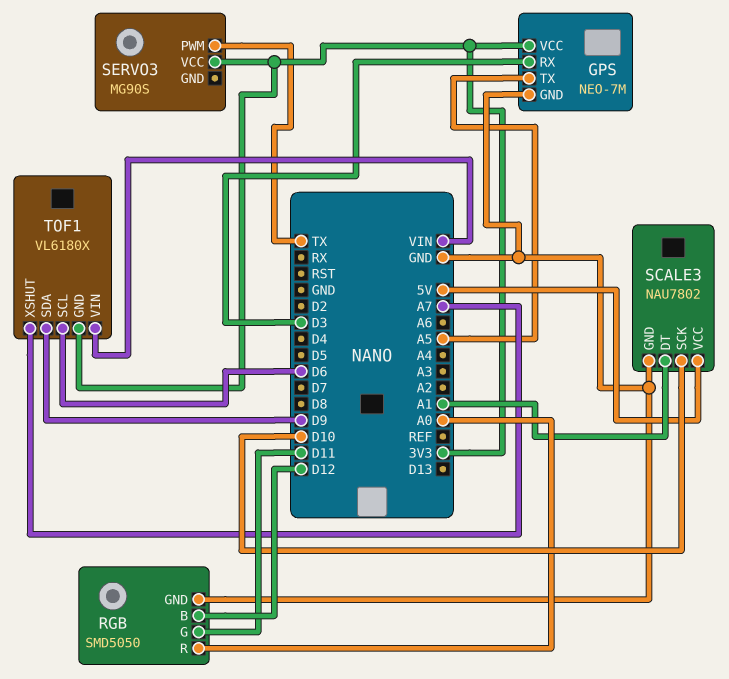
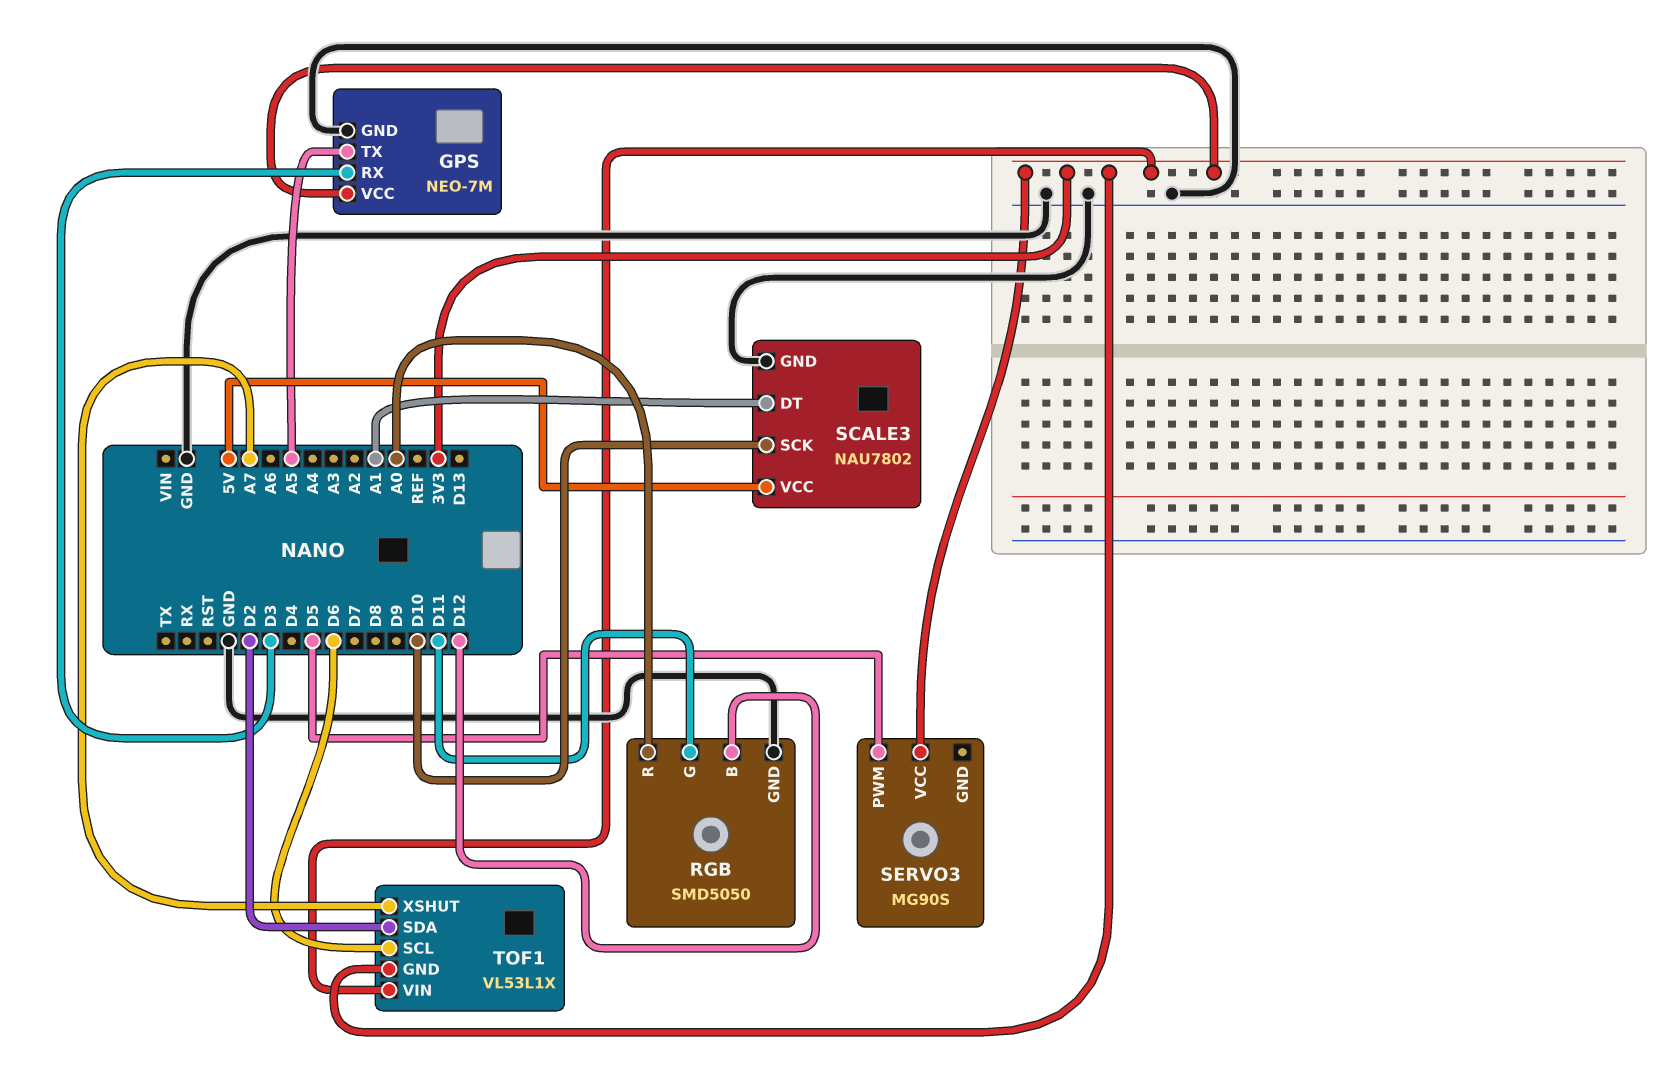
SERVO3 pin PWM: TX -> D5
TOF1: VL6180X -> VL53L1X
TOF1 pin SDA: D9 -> D2
TOF1 pin VIN: VIN -> 3V3

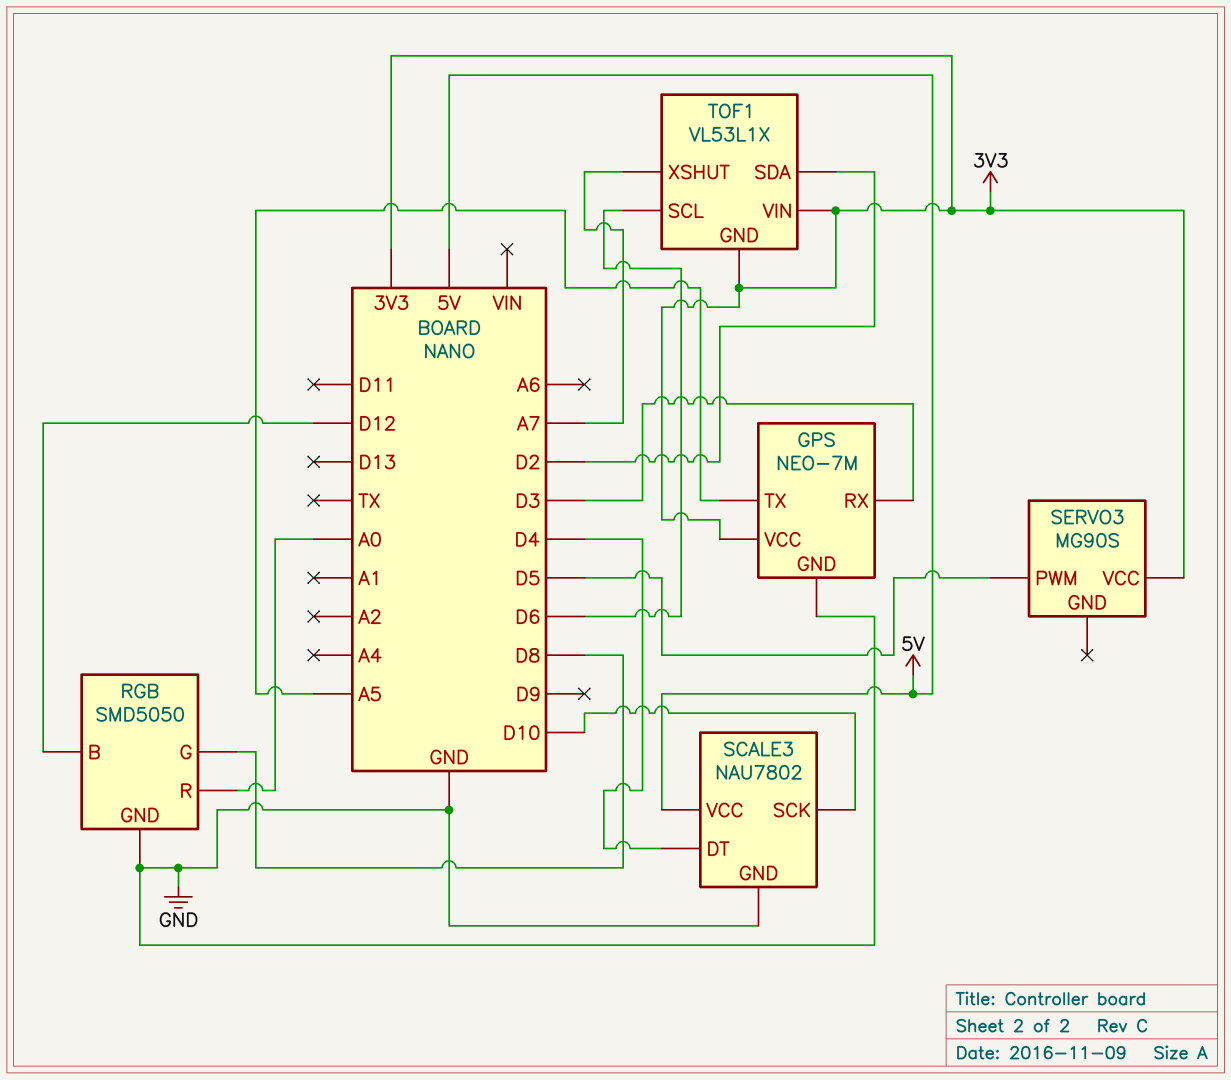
RGB pin G: D11 -> D8
SCALE3 pin DT: A1 -> D4

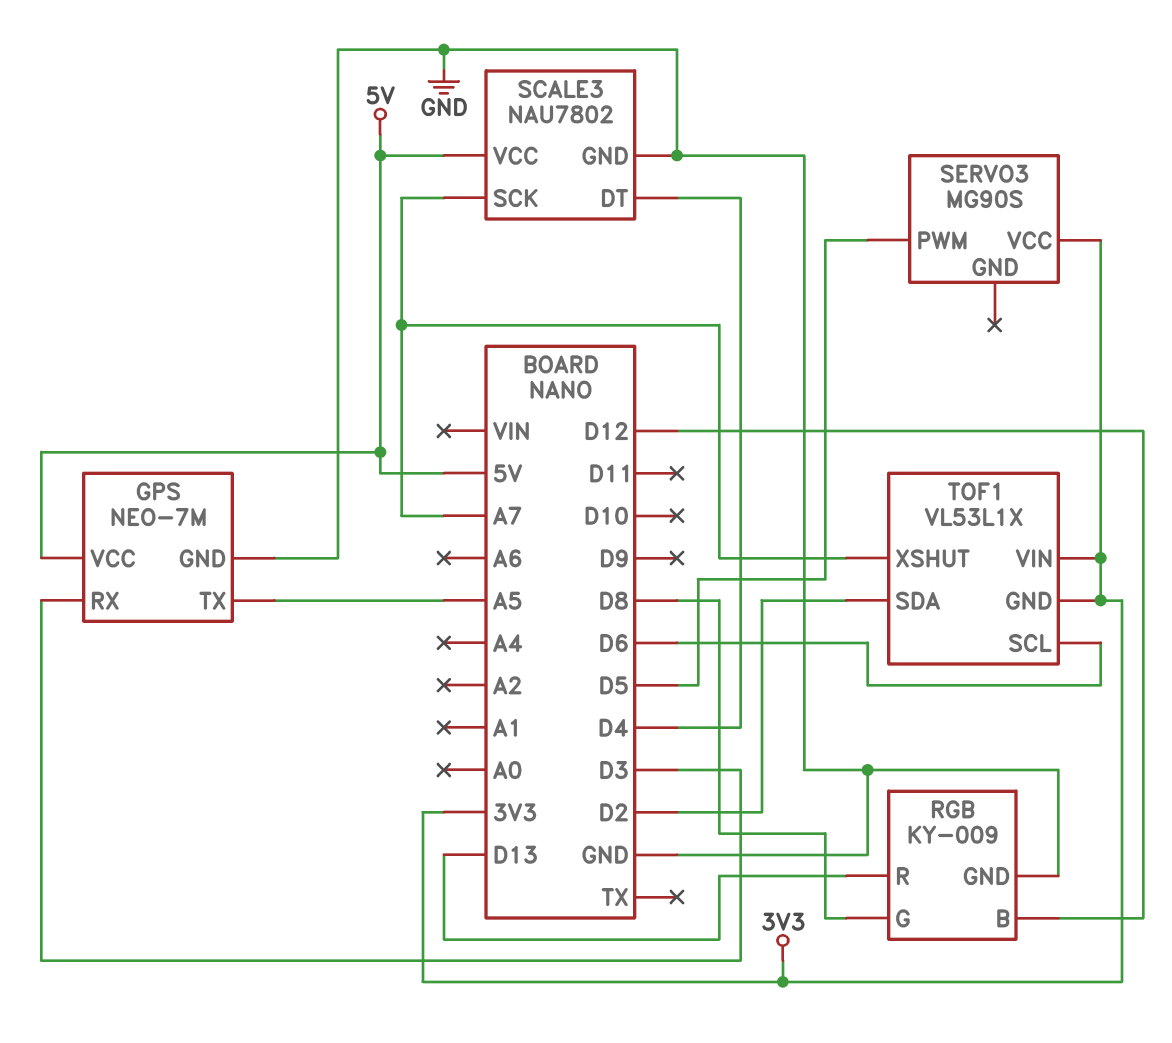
GPS pin VCC: 3V3 -> 5V
RGB: SMD5050 -> KY-009
RGB pin R: A0 -> D13
SCALE3 pin SCK: D10 -> A7

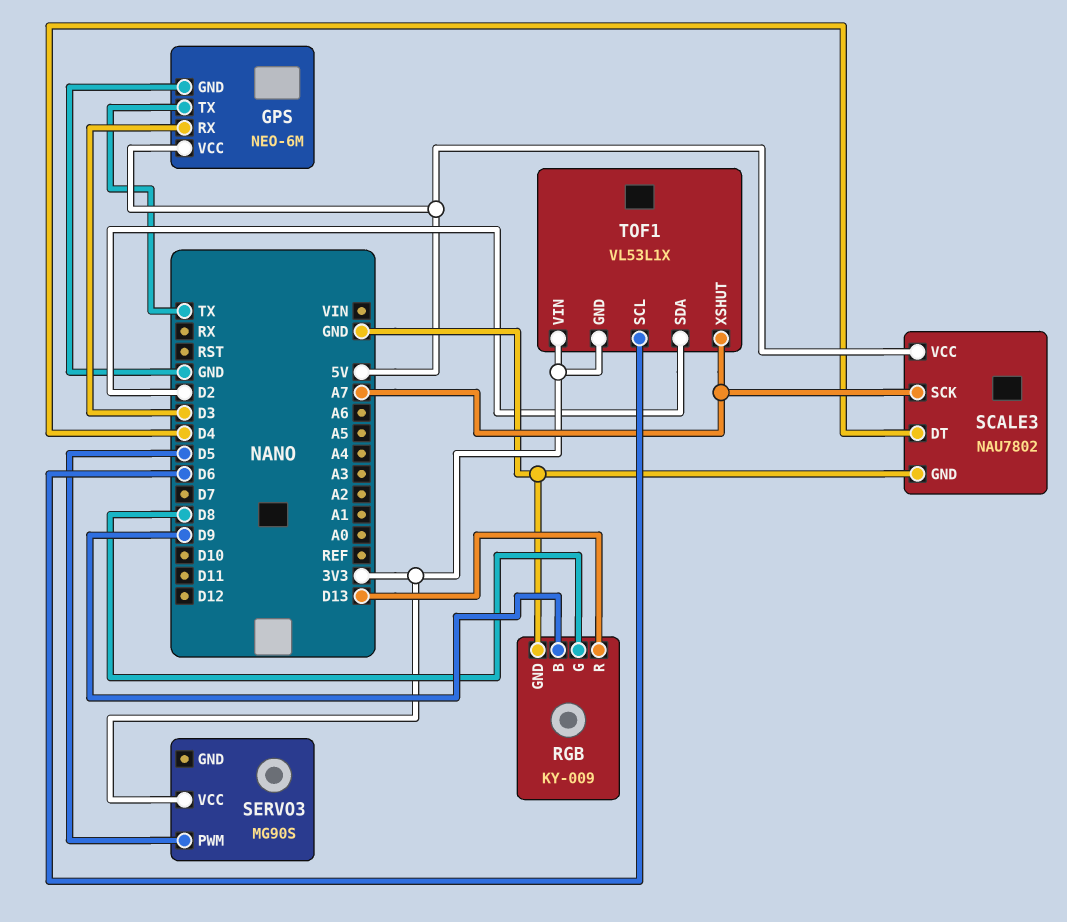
GPS: NEO-7M -> NEO-6M
GPS pin TX: A5 -> TX
RGB pin B: D12 -> D9

